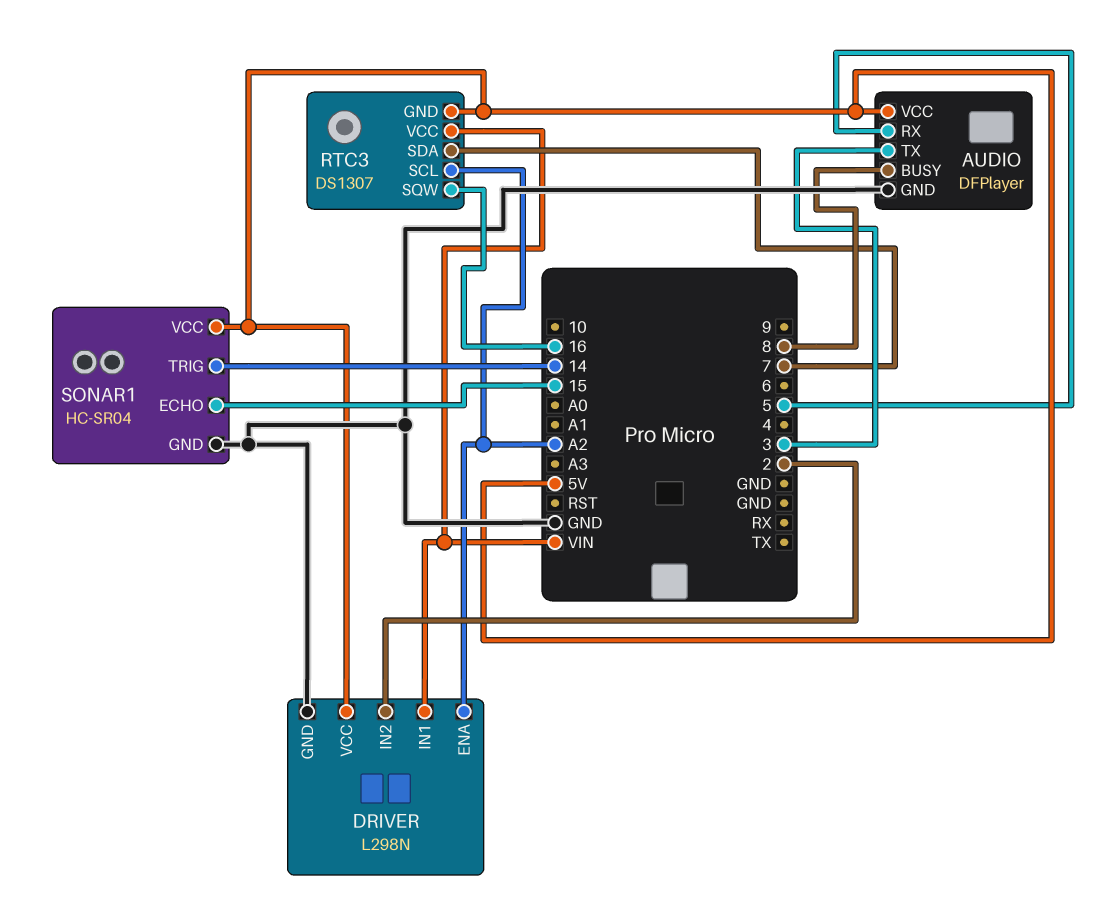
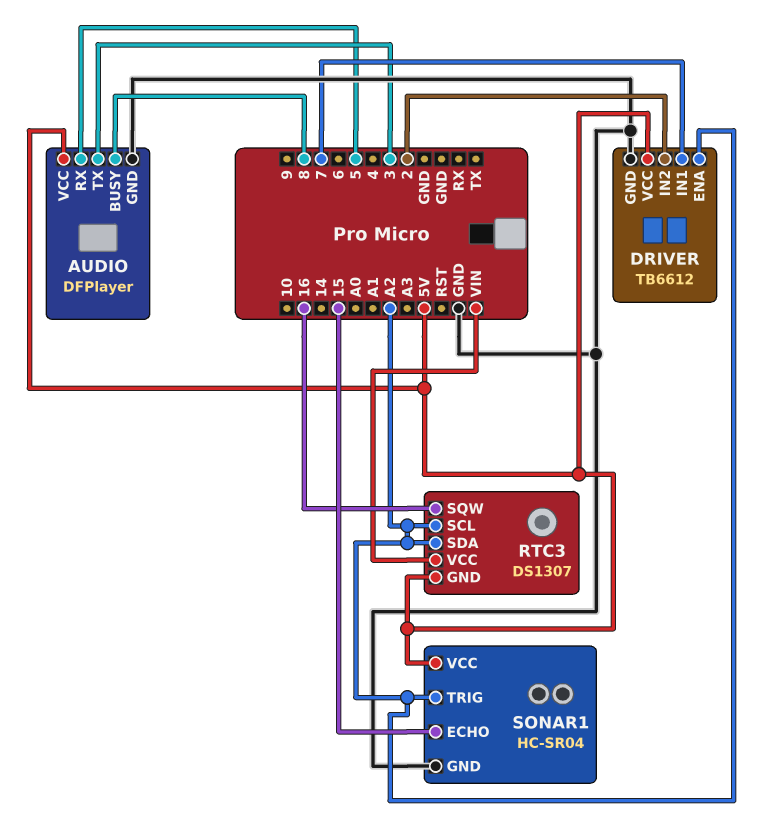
DRIVER: L298N -> TB6612
DRIVER pin IN1: VIN -> 7
RTC3 pin SDA: 7 -> A2
SONAR1 pin TRIG: 14 -> A2

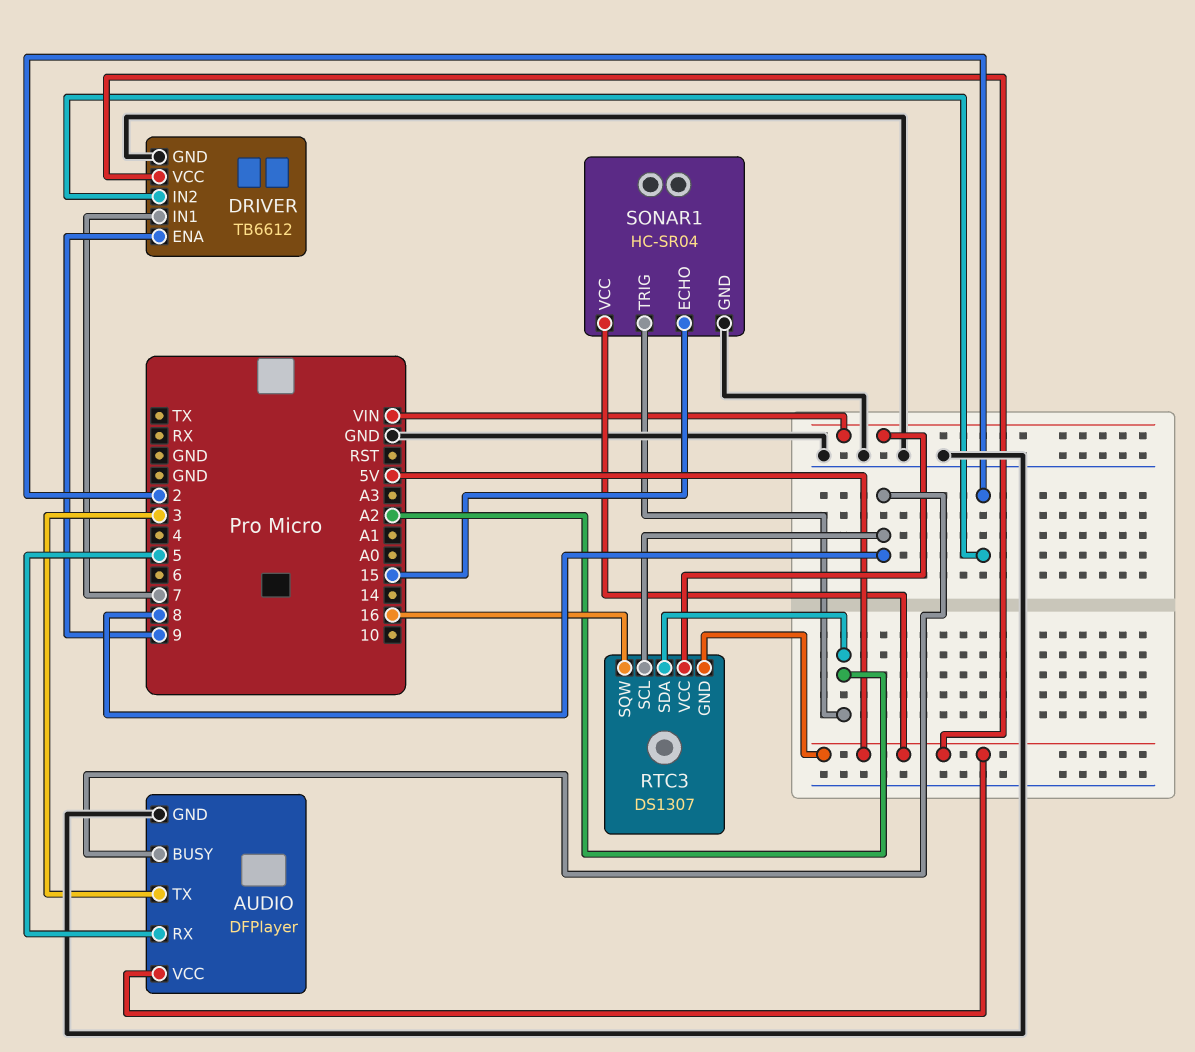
DRIVER pin ENA: A2 -> 9
RTC3 pin SCL: A2 -> 8

